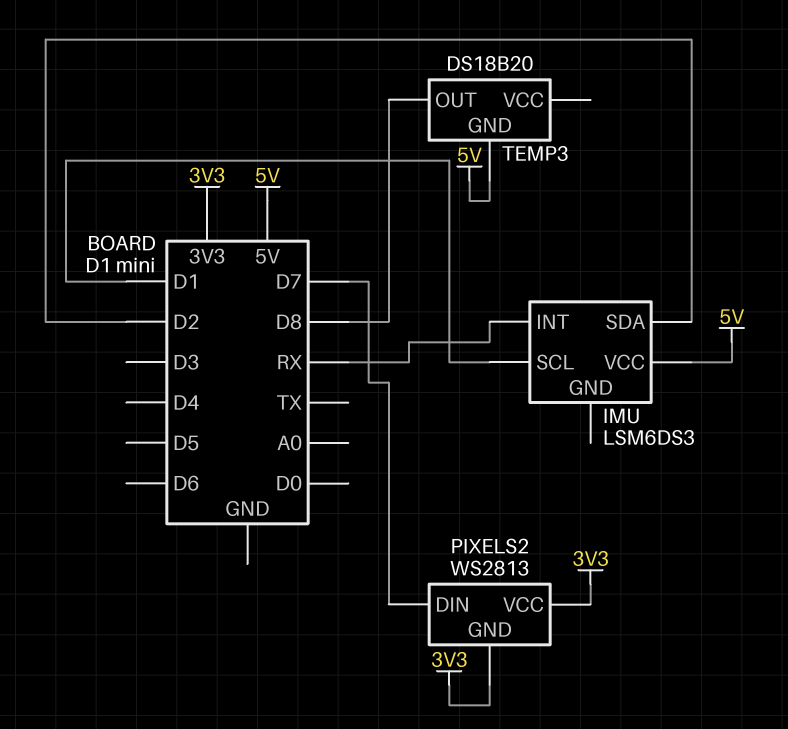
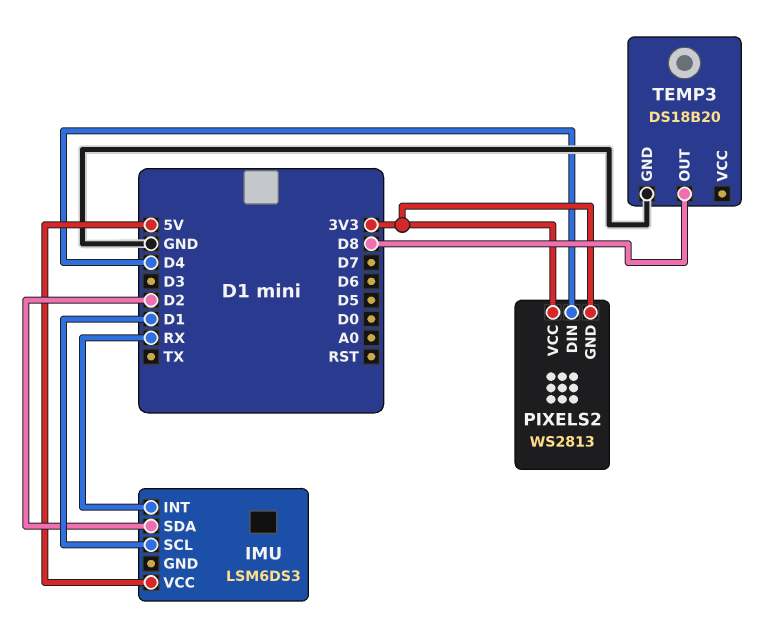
PIXELS2 pin DIN: D7 -> D4
TEMP3 pin GND: 5V -> GND

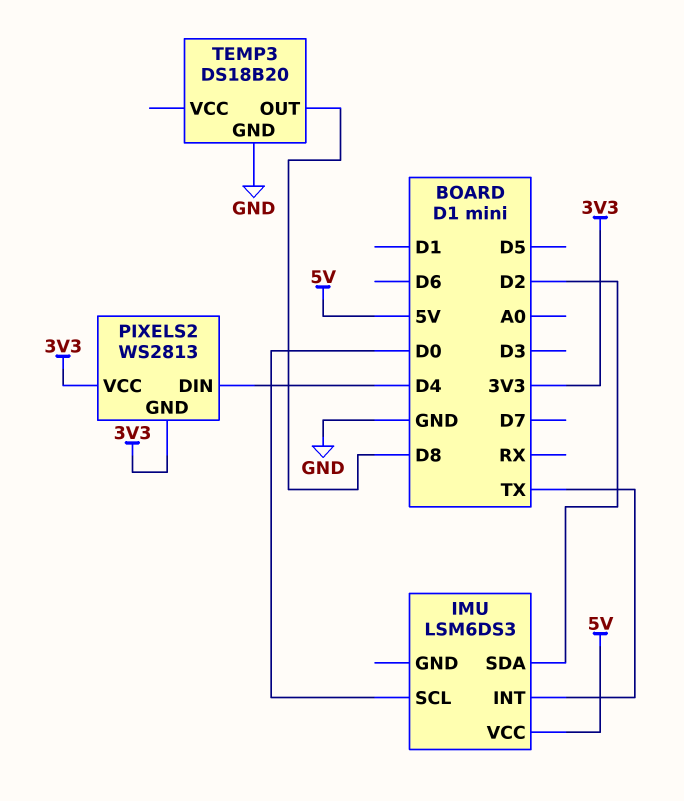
IMU pin INT: RX -> TX
IMU pin SCL: D1 -> D0

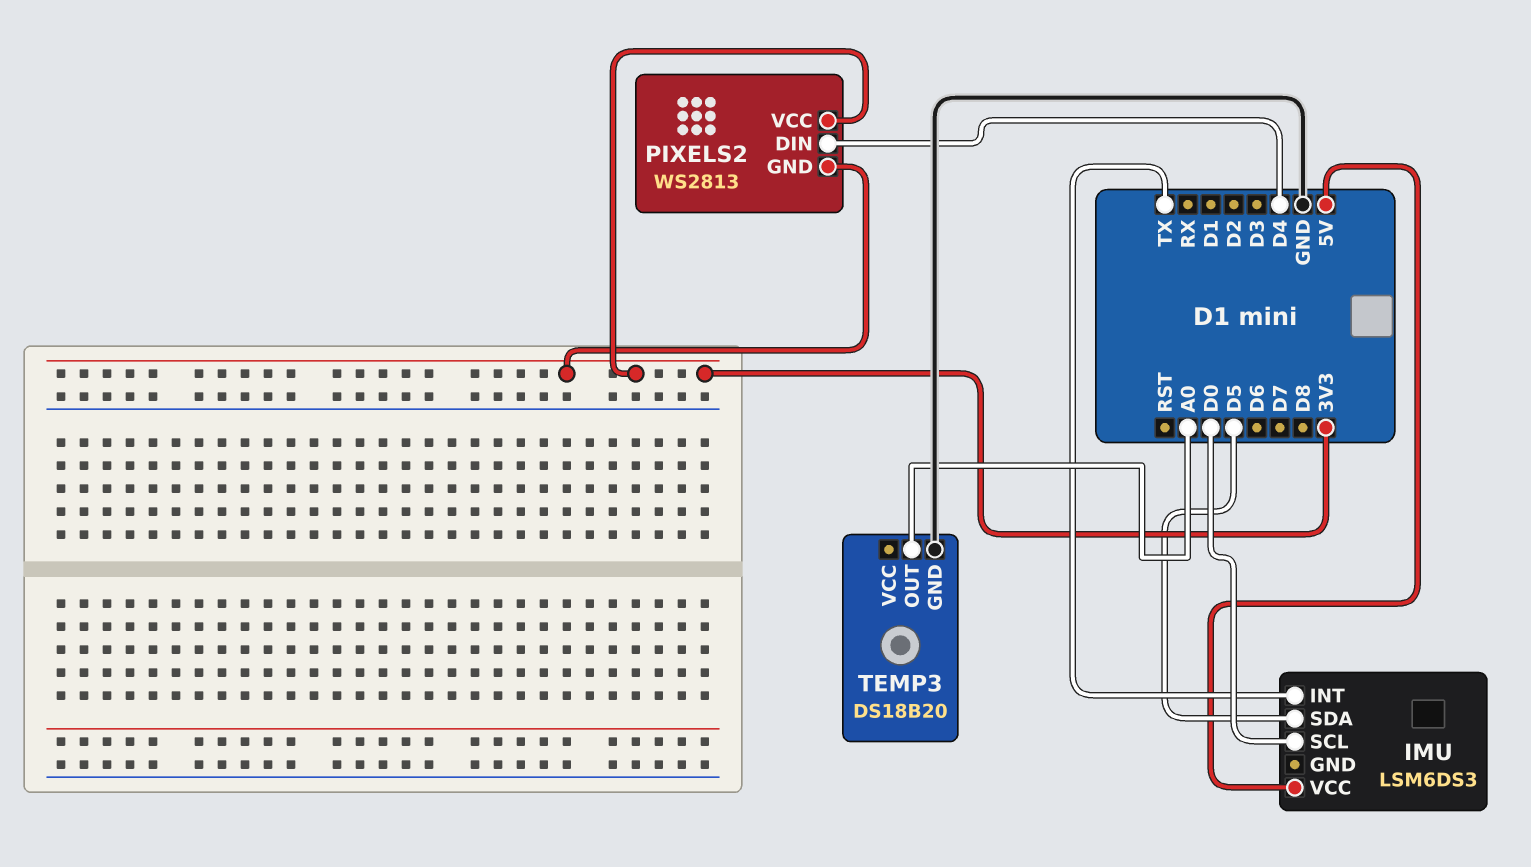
IMU pin SDA: D2 -> D5
TEMP3 pin OUT: D8 -> A0

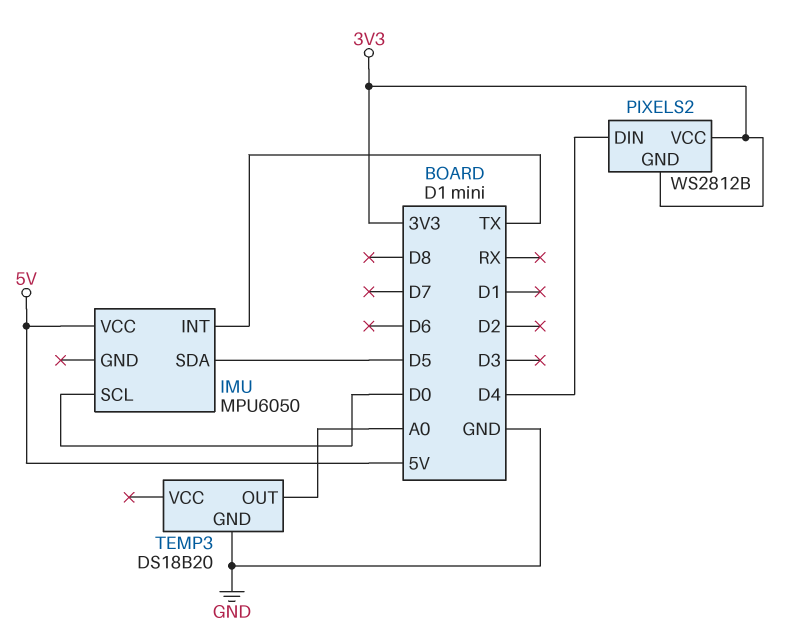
IMU: LSM6DS3 -> MPU6050
PIXELS2: WS2813 -> WS2812B

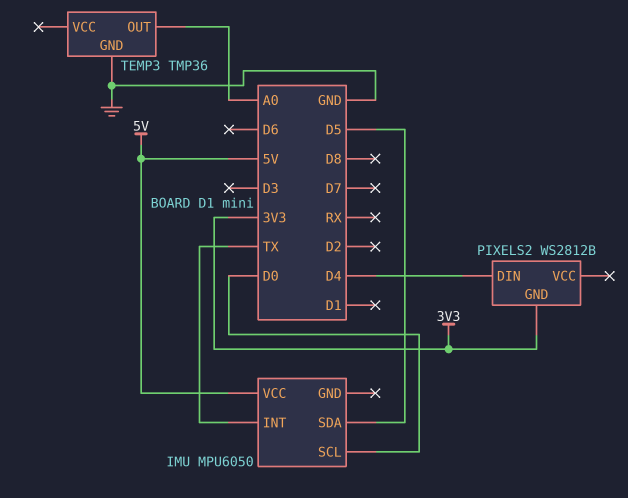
PIXELS2 pin VCC: 3V3 -> none
TEMP3: DS18B20 -> TMP36

